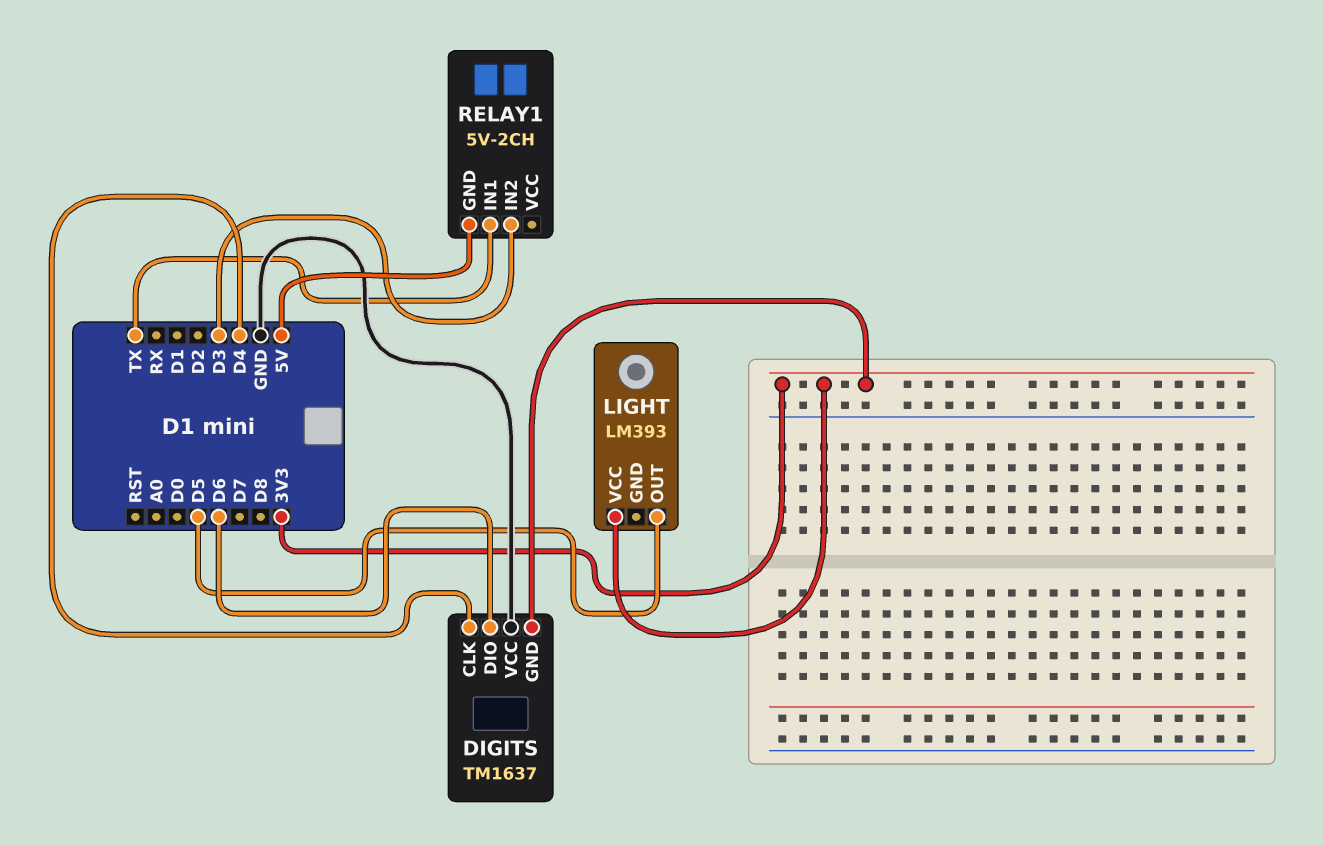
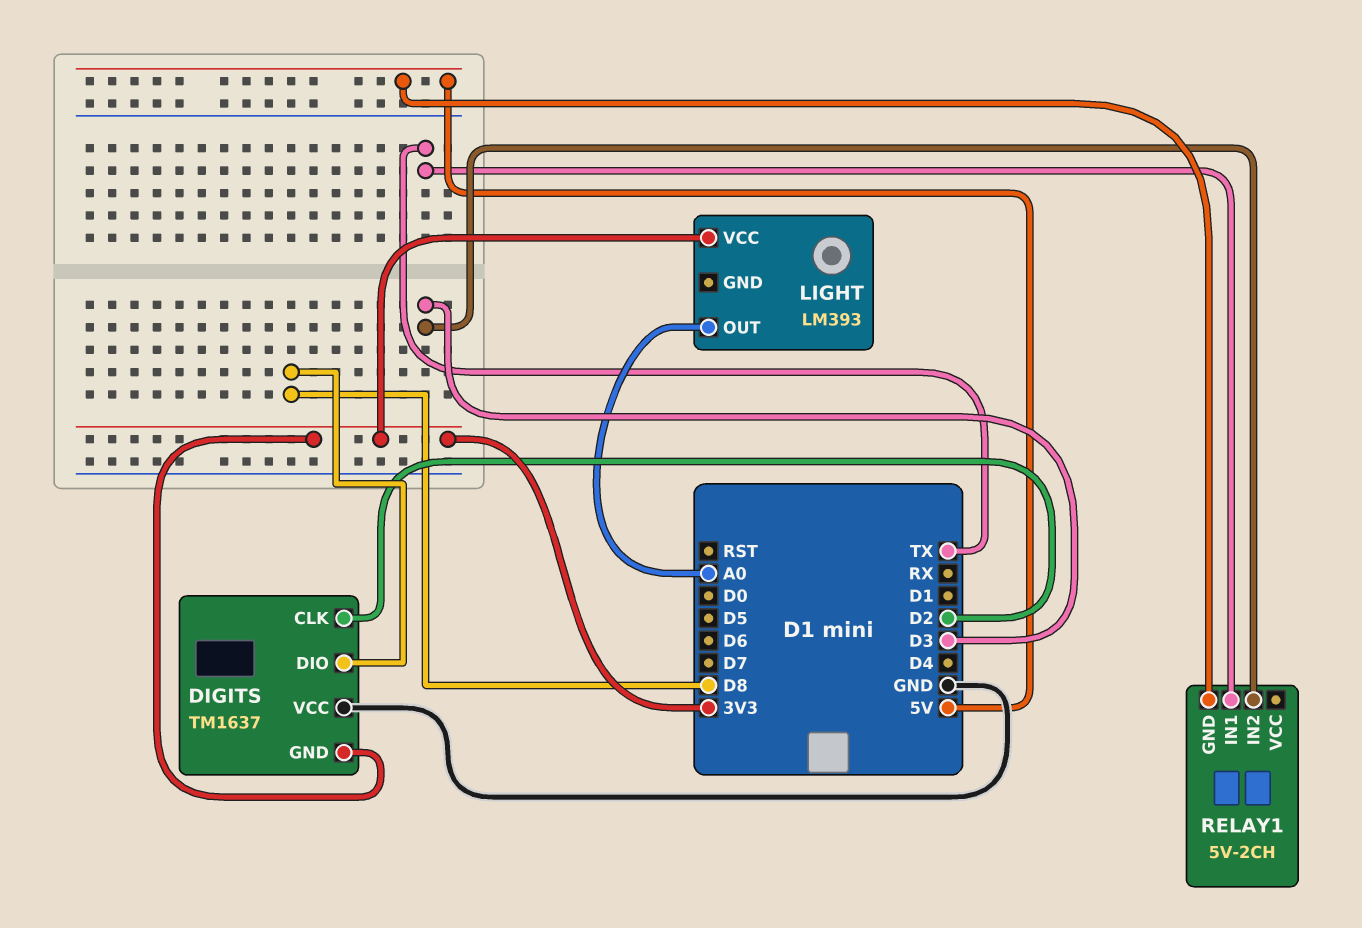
DIGITS pin CLK: D4 -> D2
DIGITS pin DIO: D6 -> D8
LIGHT pin OUT: D5 -> A0

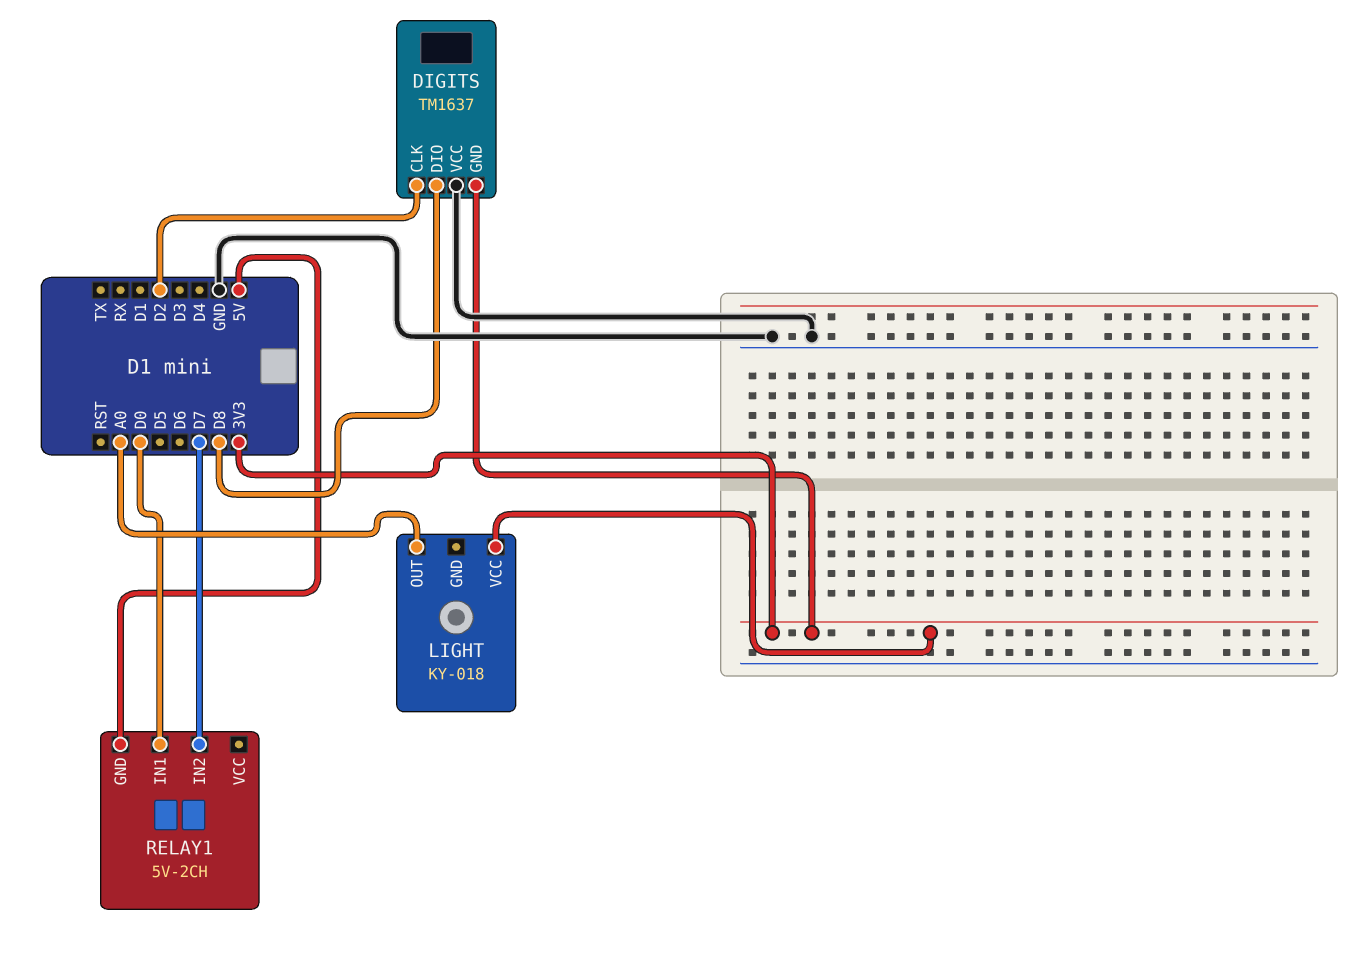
LIGHT: LM393 -> KY-018
RELAY1 pin IN1: TX -> D0
RELAY1 pin IN2: D3 -> D7

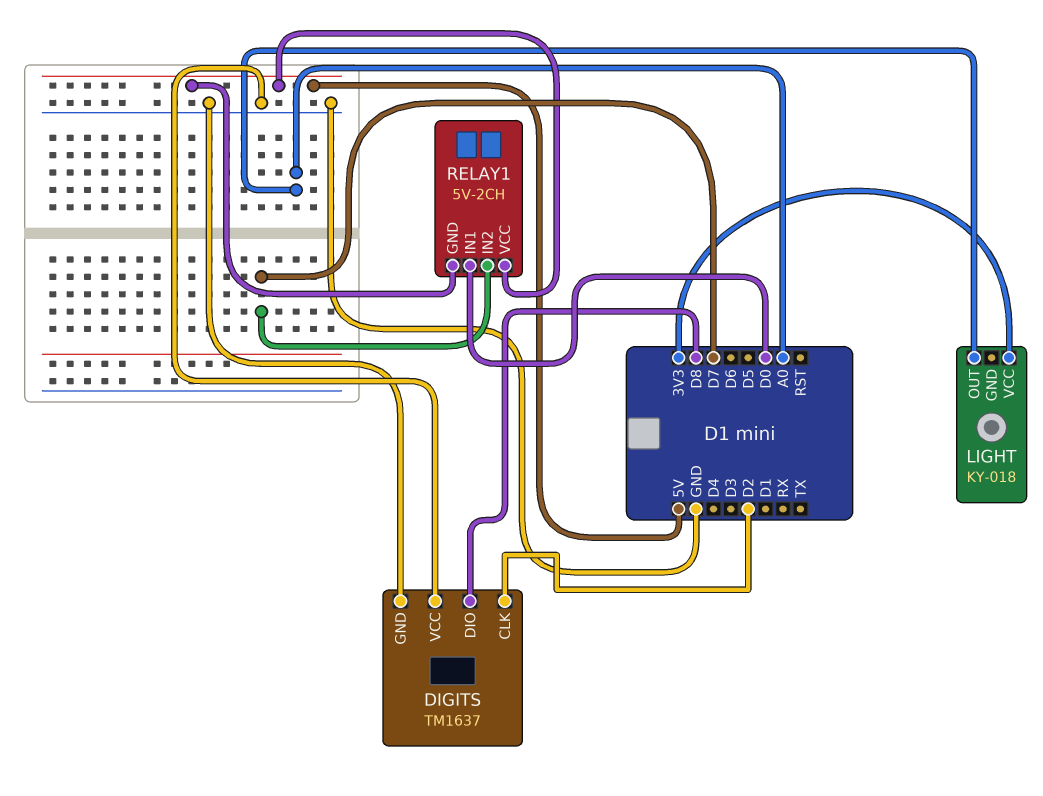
DIGITS pin GND: 3V3 -> GND
RELAY1 pin VCC: none -> 5V

